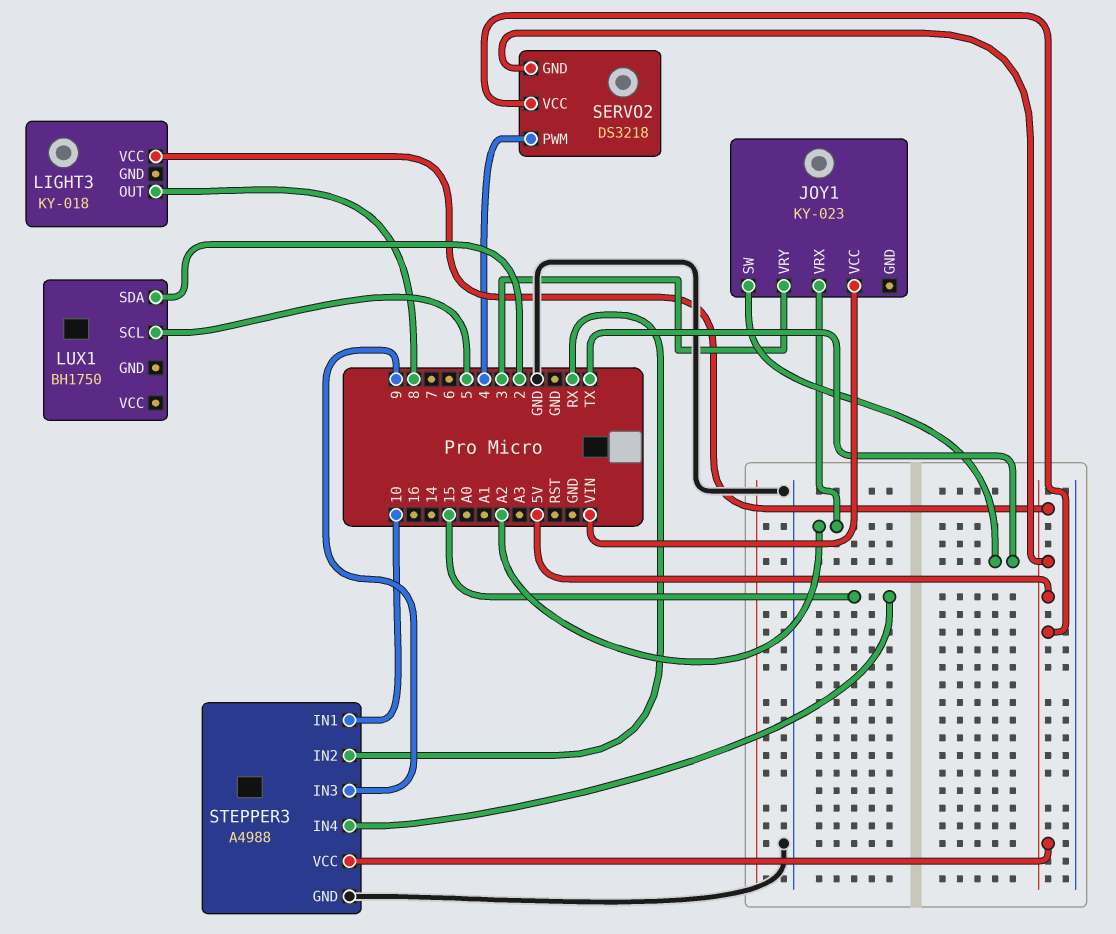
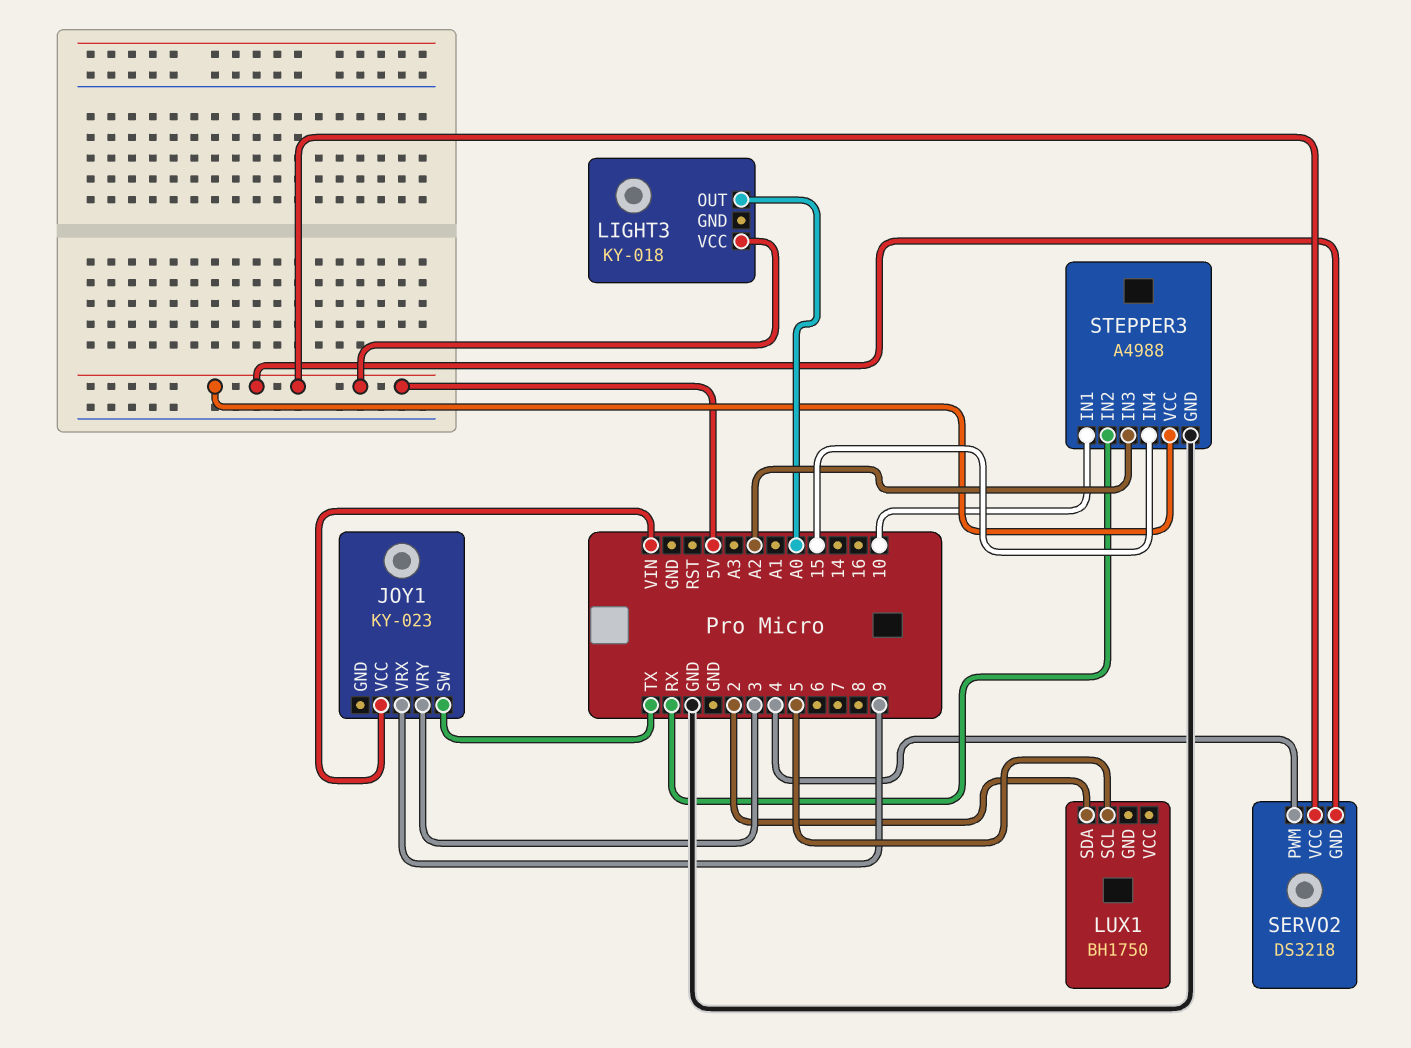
JOY1 pin VRX: A2 -> 9
LIGHT3 pin OUT: 8 -> A0
STEPPER3 pin IN3: 9 -> A2

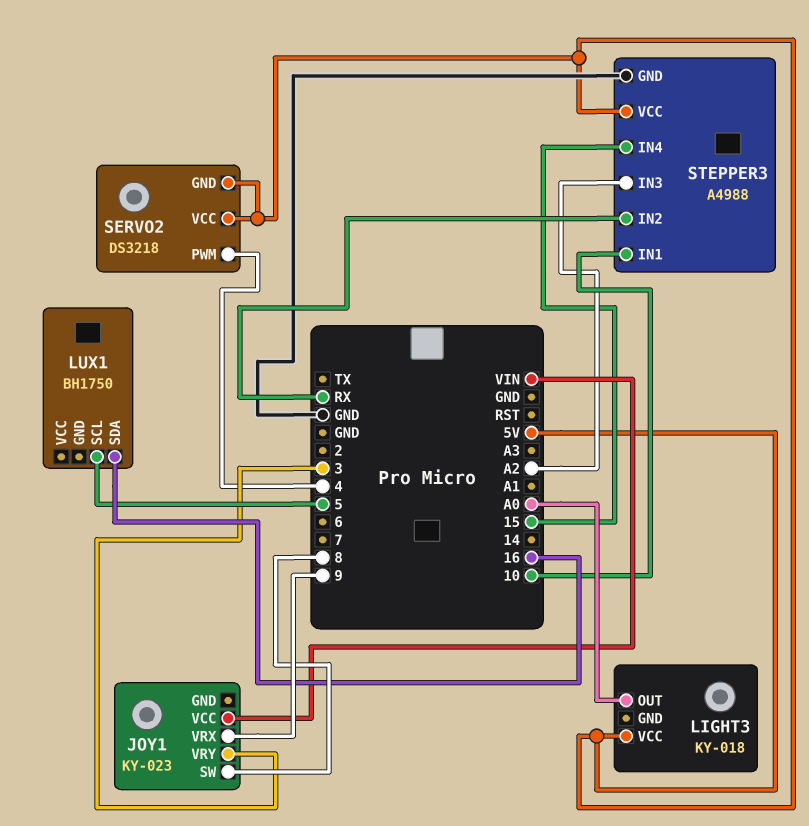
JOY1 pin SW: TX -> 8
LUX1 pin SDA: 2 -> 16

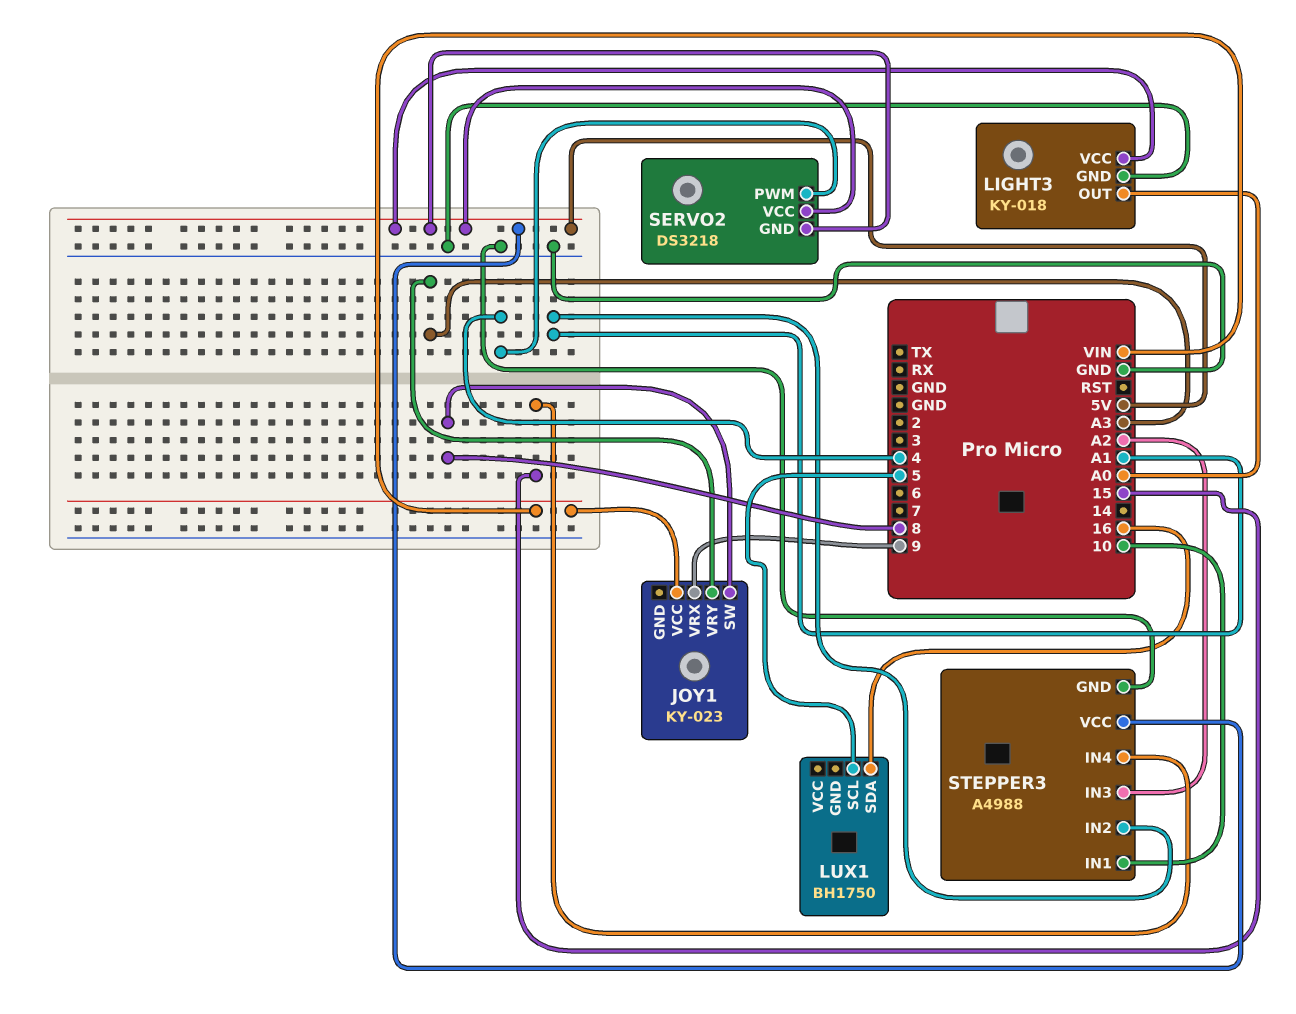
JOY1 pin VRY: 3 -> A3
LIGHT3 pin GND: none -> GND
STEPPER3 pin IN2: RX -> A1

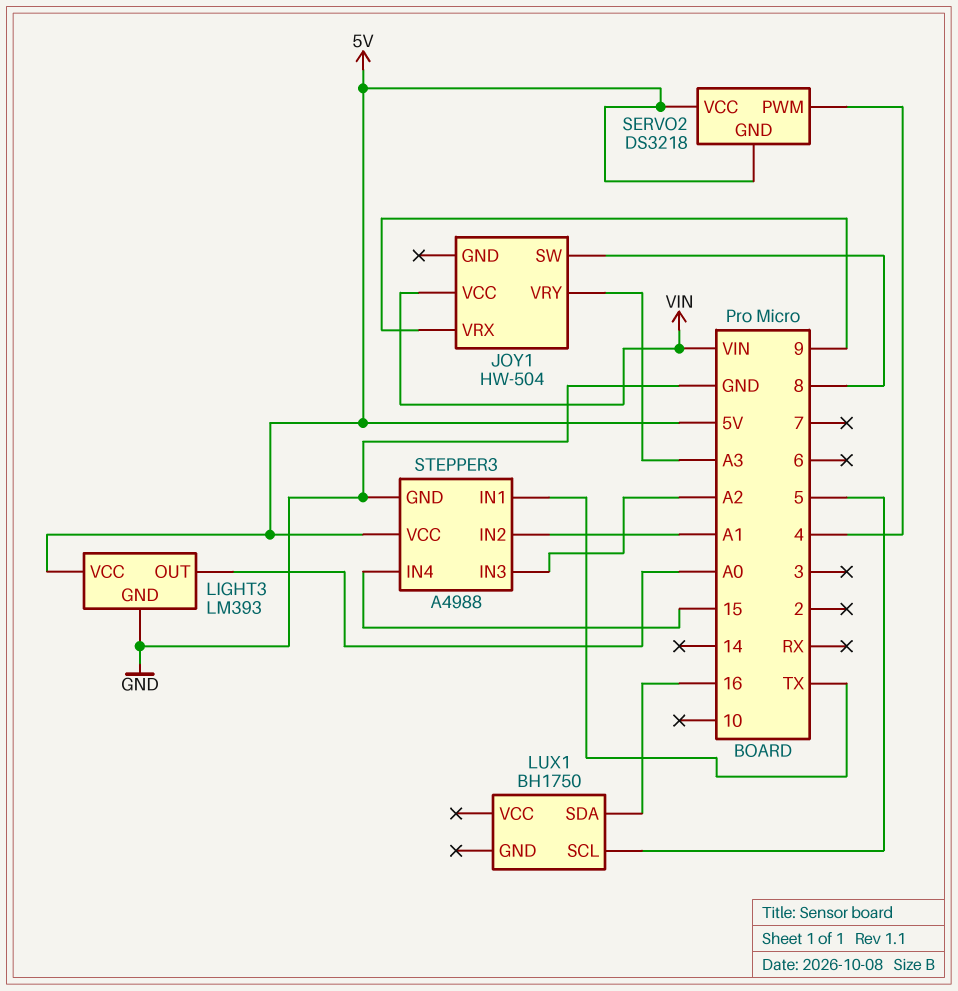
JOY1: KY-023 -> HW-504
LIGHT3: KY-018 -> LM393
STEPPER3 pin IN1: 10 -> TX

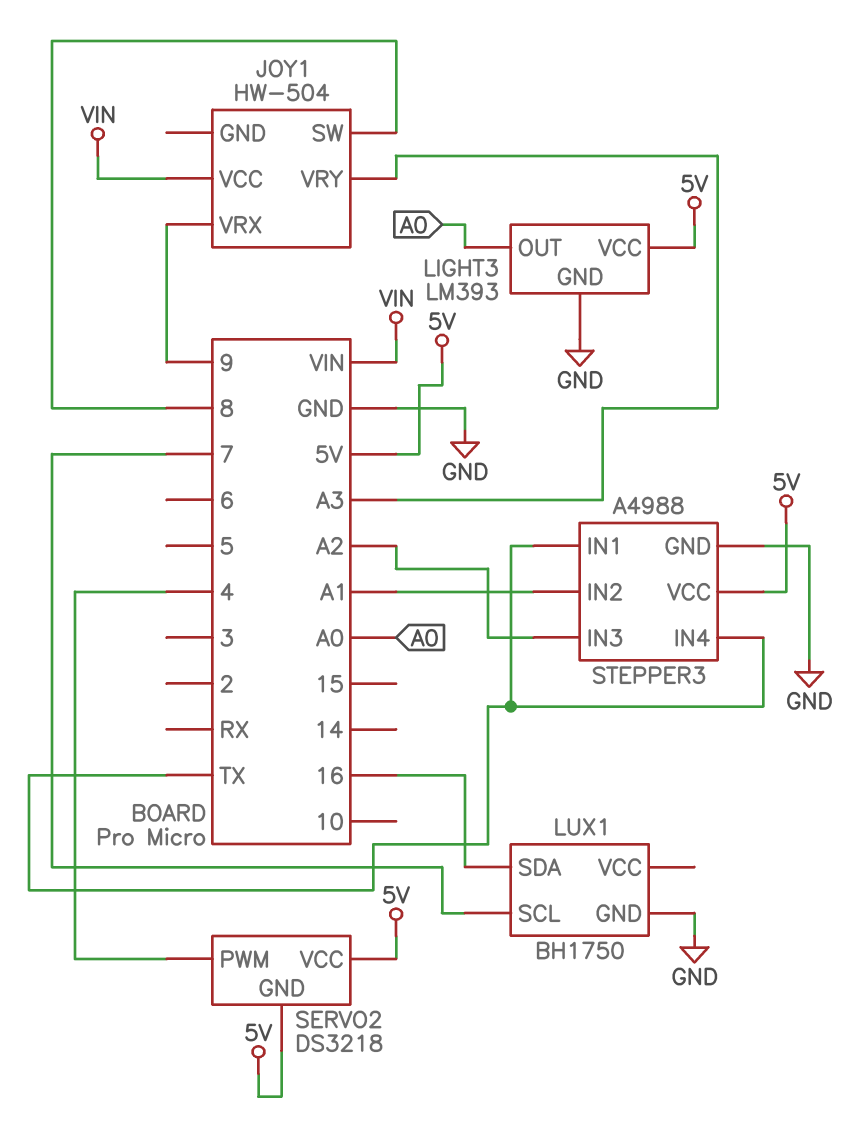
LUX1 pin GND: none -> GND
LUX1 pin SCL: 5 -> 7
STEPPER3 pin IN4: 15 -> TX

